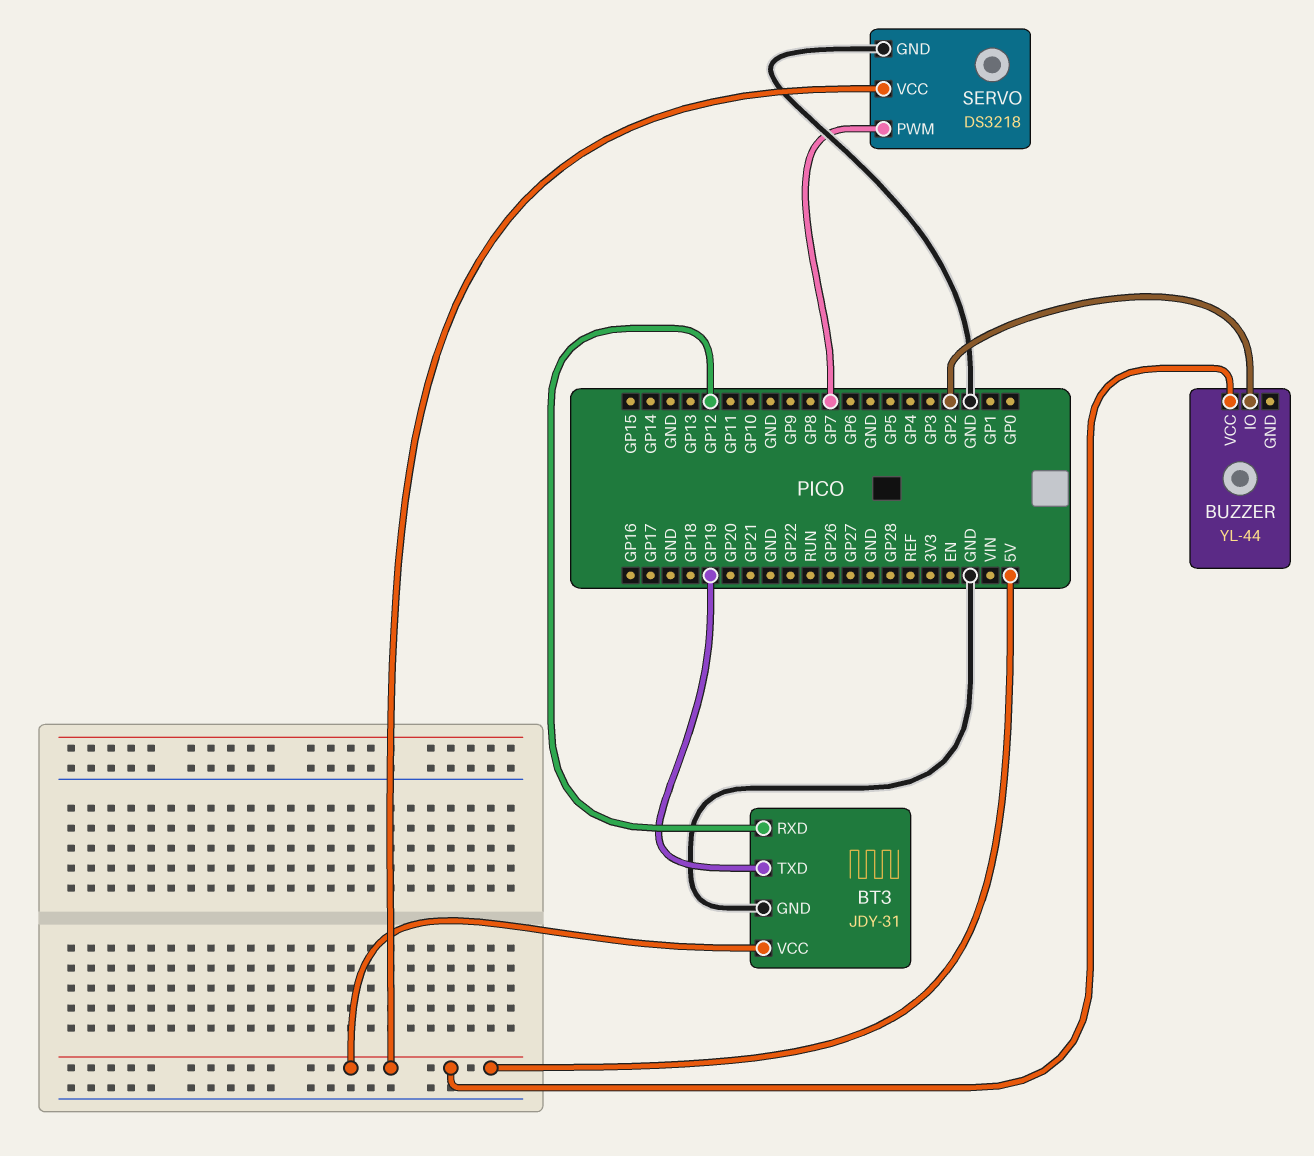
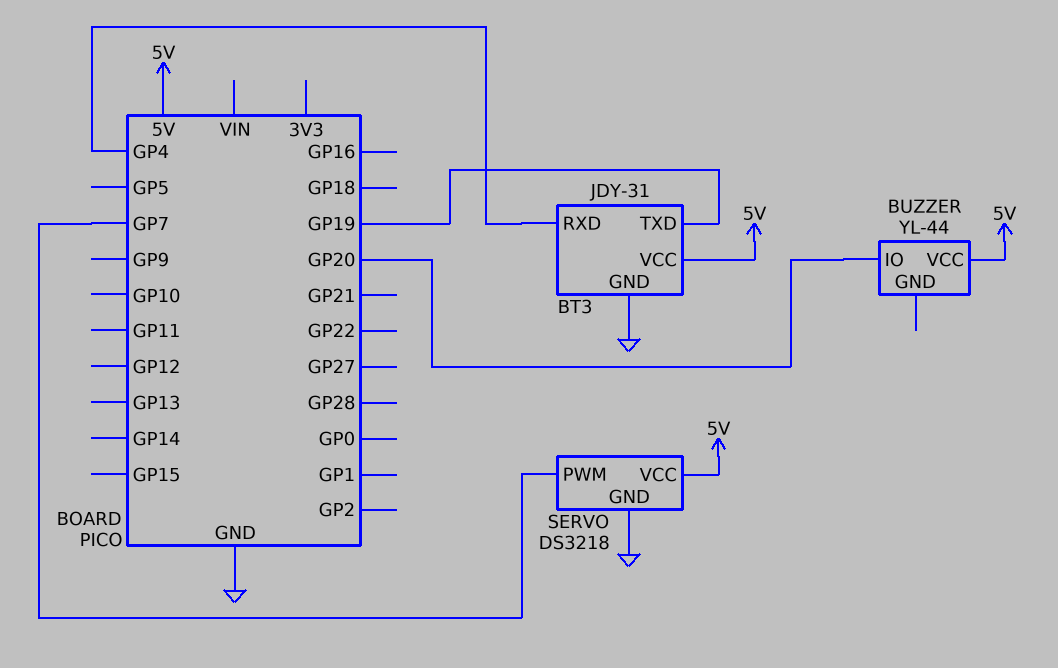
BT3 pin RXD: GP12 -> GP4
BUZZER pin IO: GP2 -> GP20

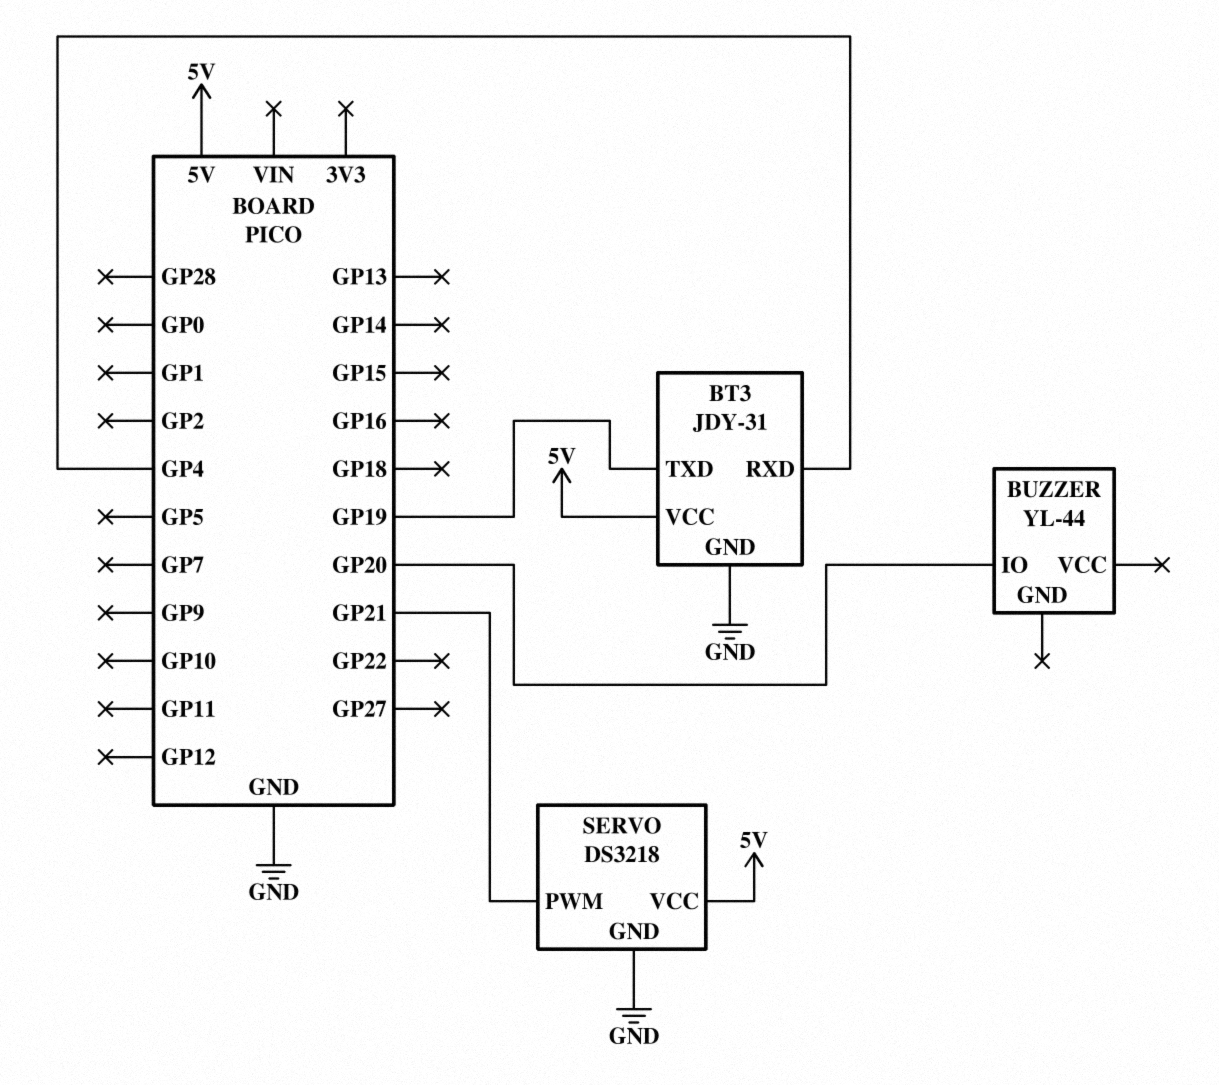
BUZZER pin VCC: 5V -> none
SERVO pin PWM: GP7 -> GP21

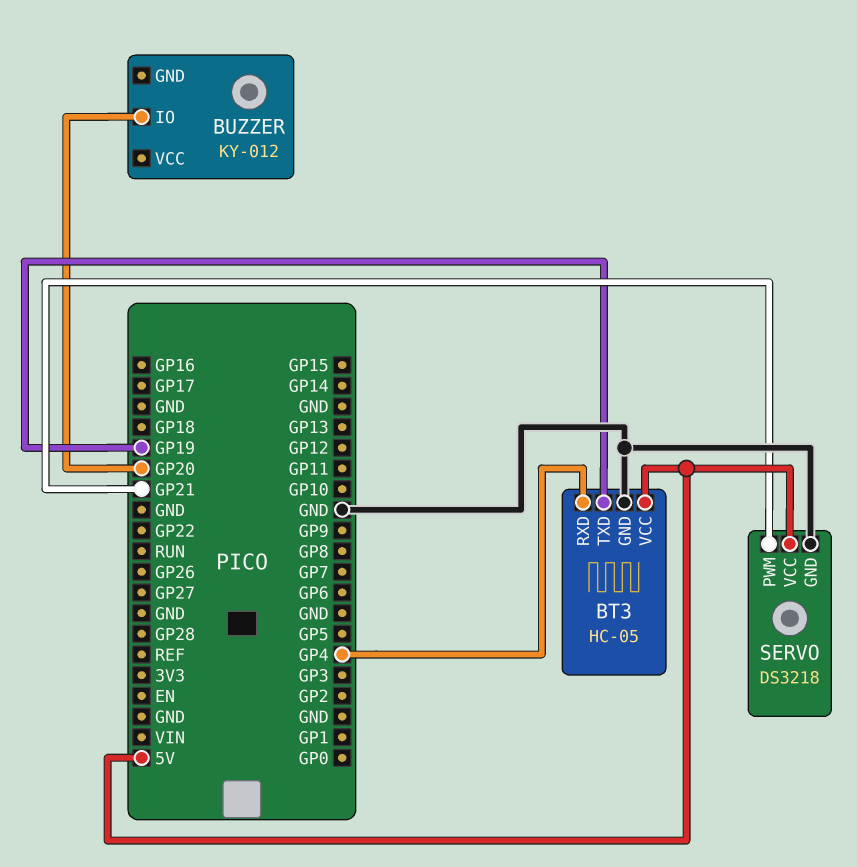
BT3: JDY-31 -> HC-05
BUZZER: YL-44 -> KY-012

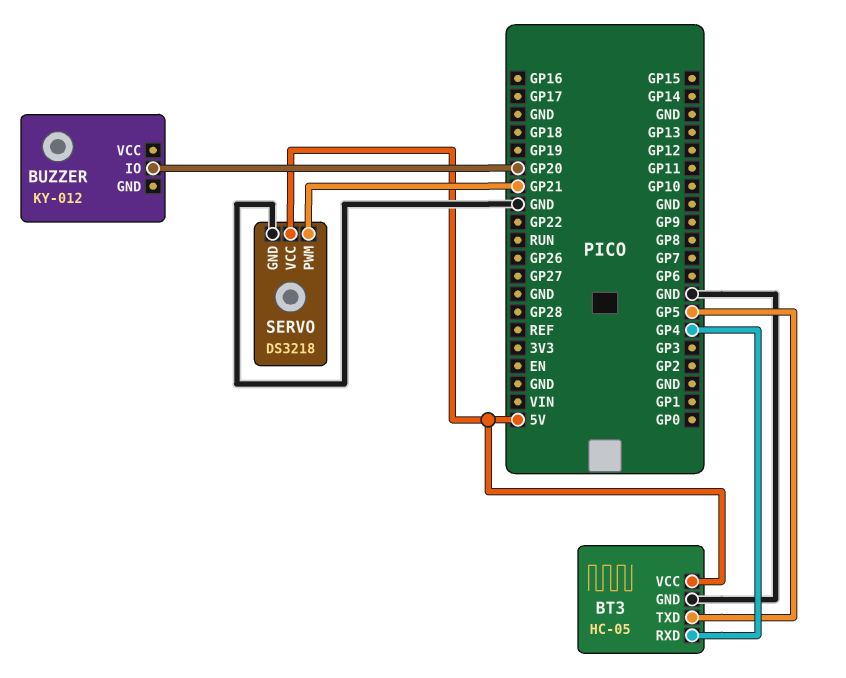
BT3 pin TXD: GP19 -> GP5

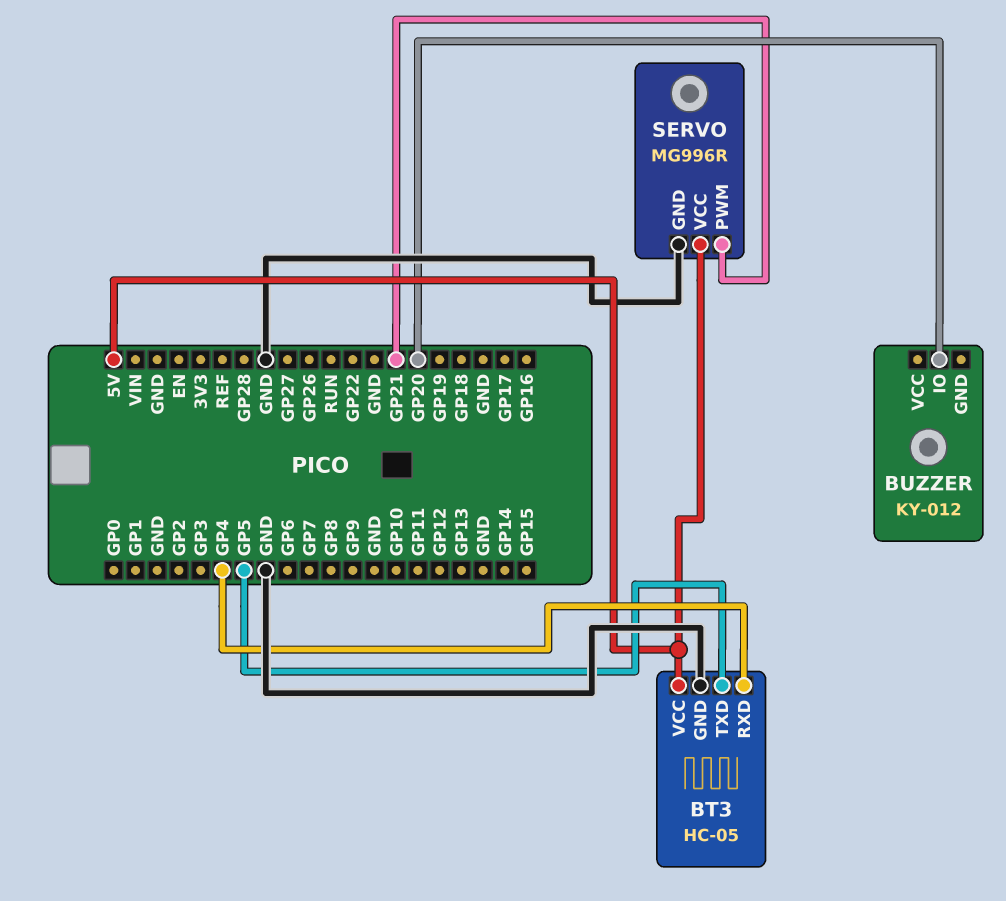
SERVO: DS3218 -> MG996R

